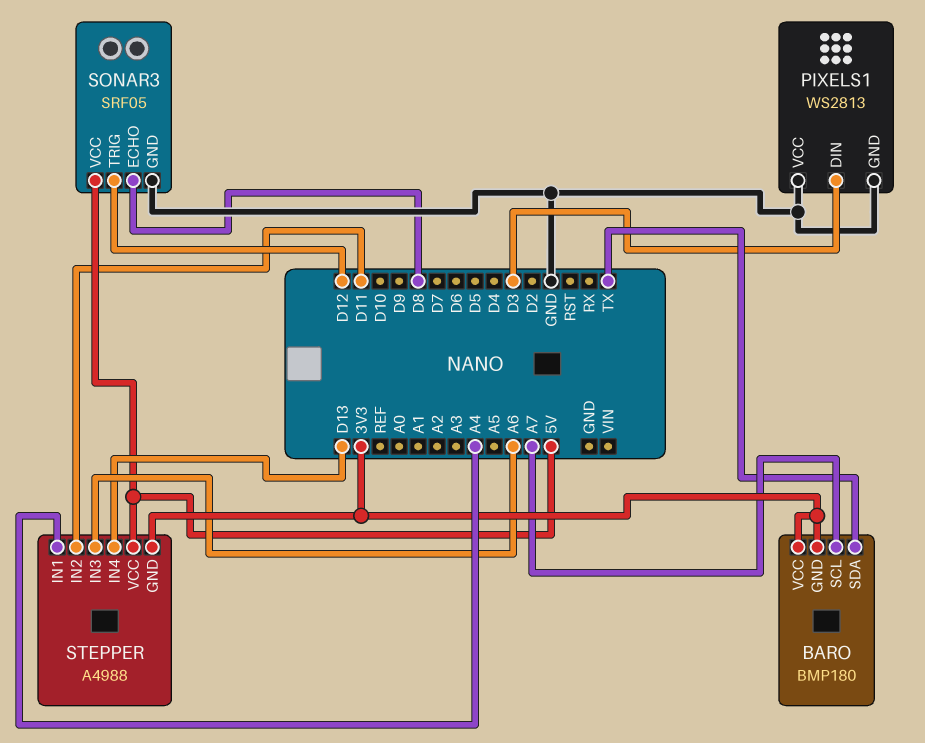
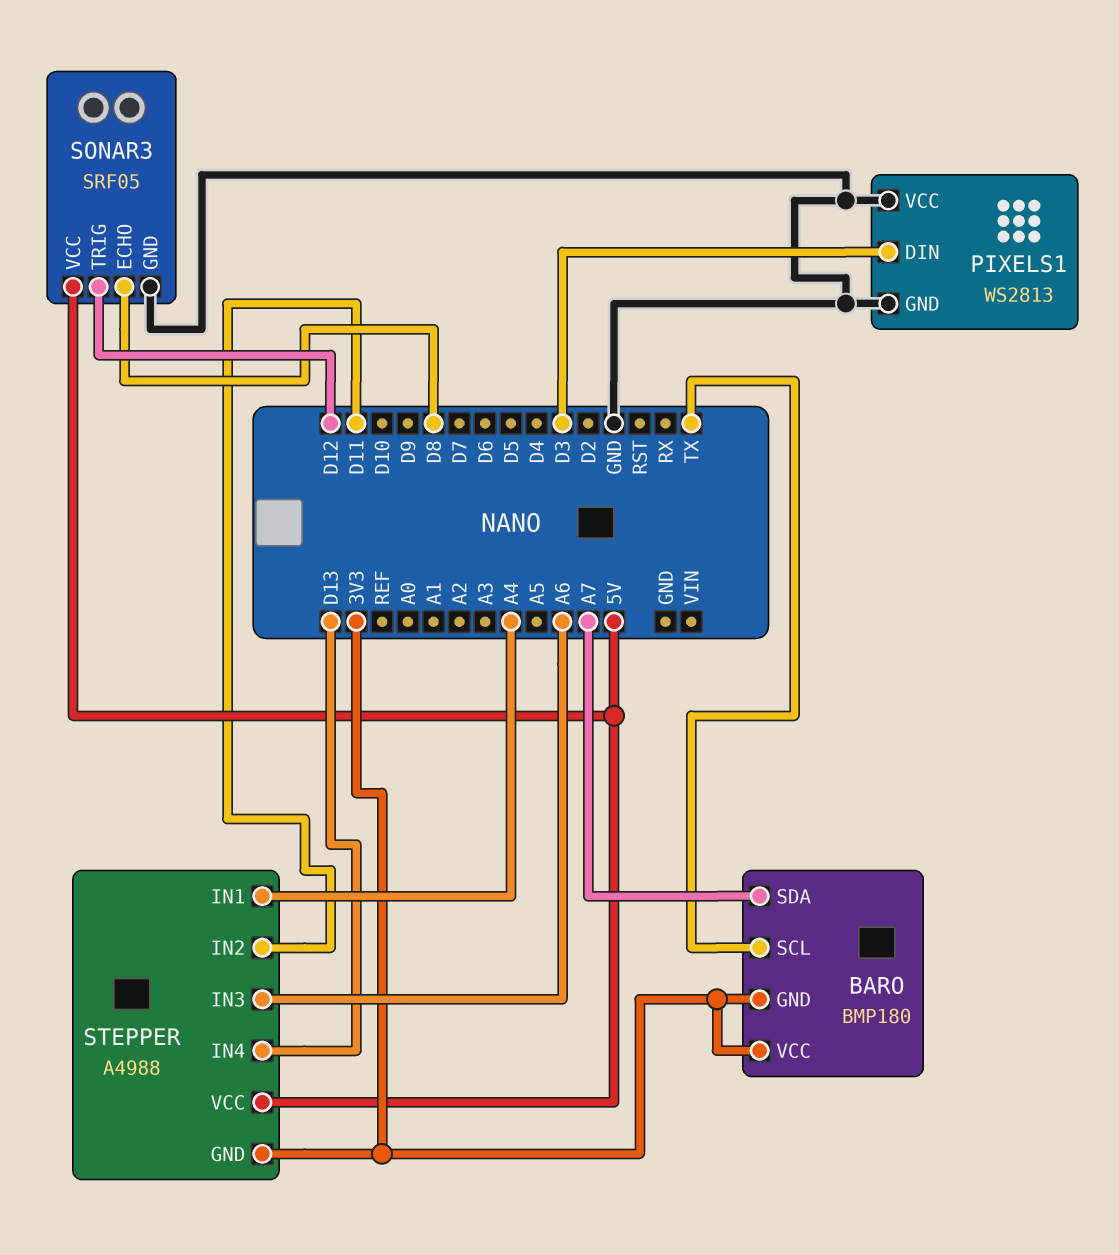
BARO pin SCL: A7 -> TX
BARO pin SDA: TX -> A7

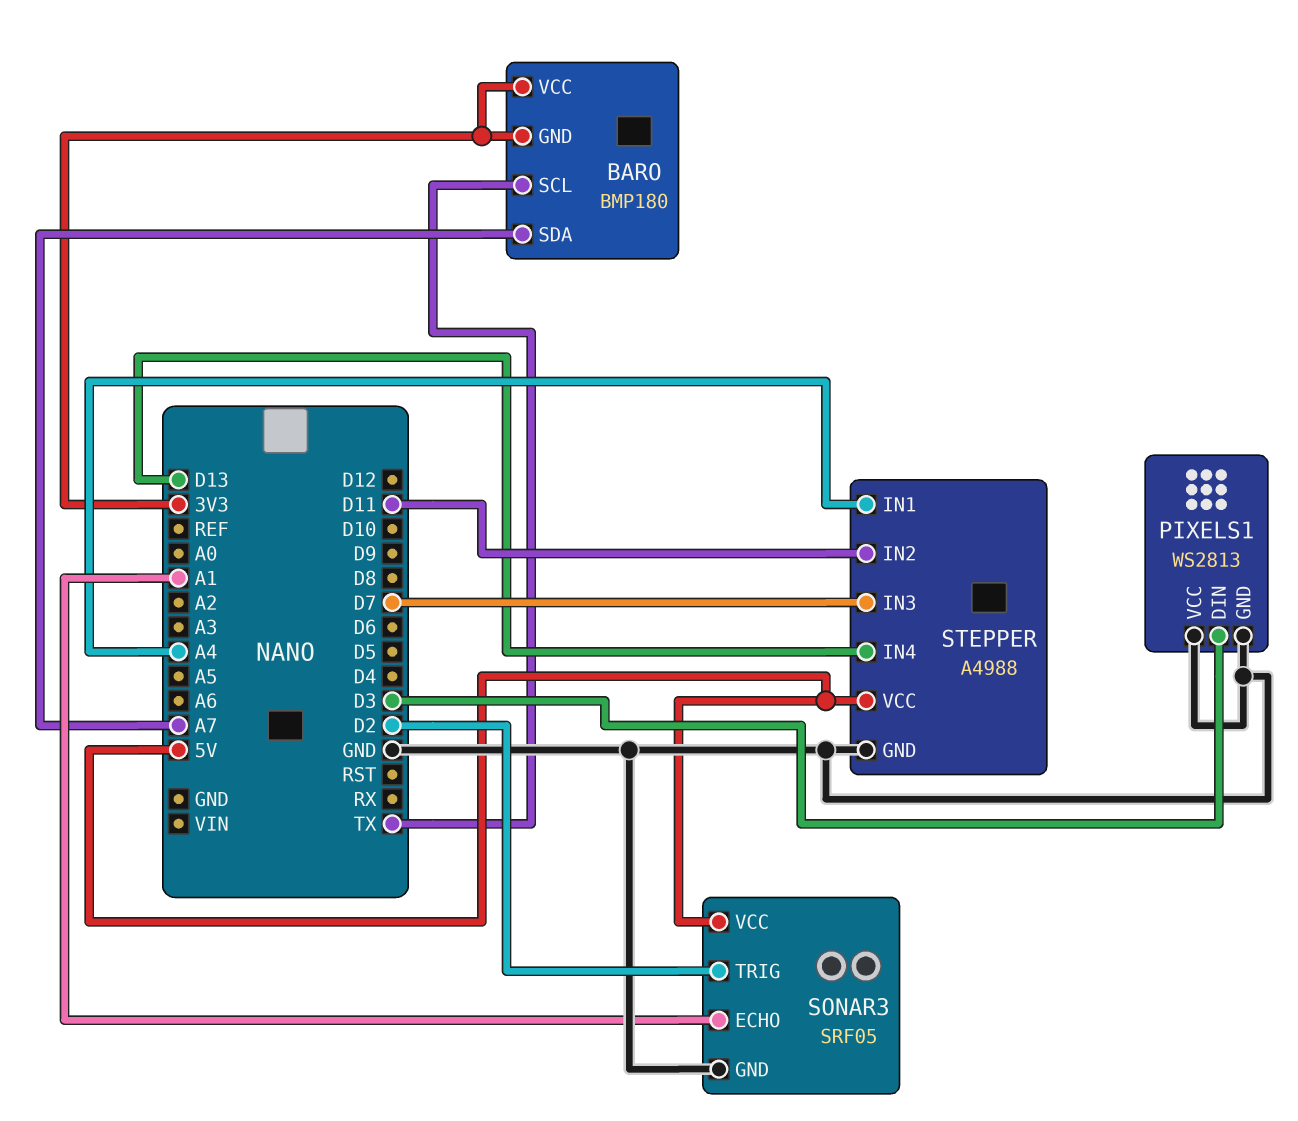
SONAR3 pin ECHO: D8 -> A1
SONAR3 pin TRIG: D12 -> D2
STEPPER pin GND: 3V3 -> GND
STEPPER pin IN3: A6 -> D7

